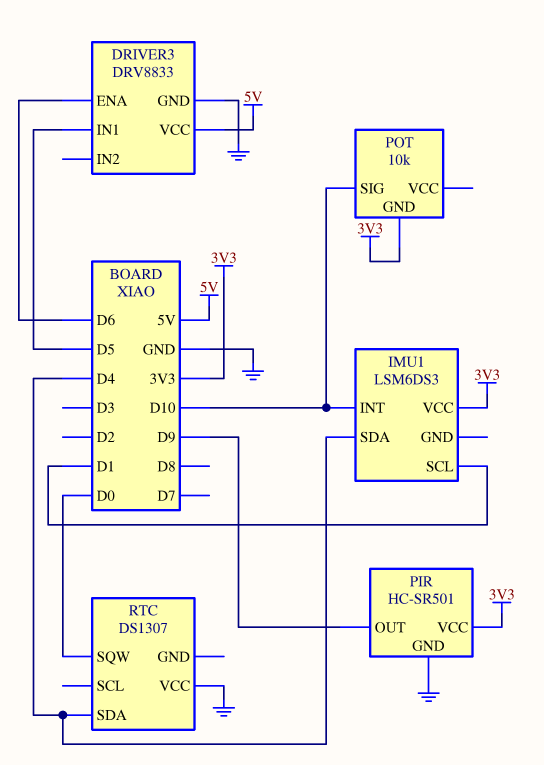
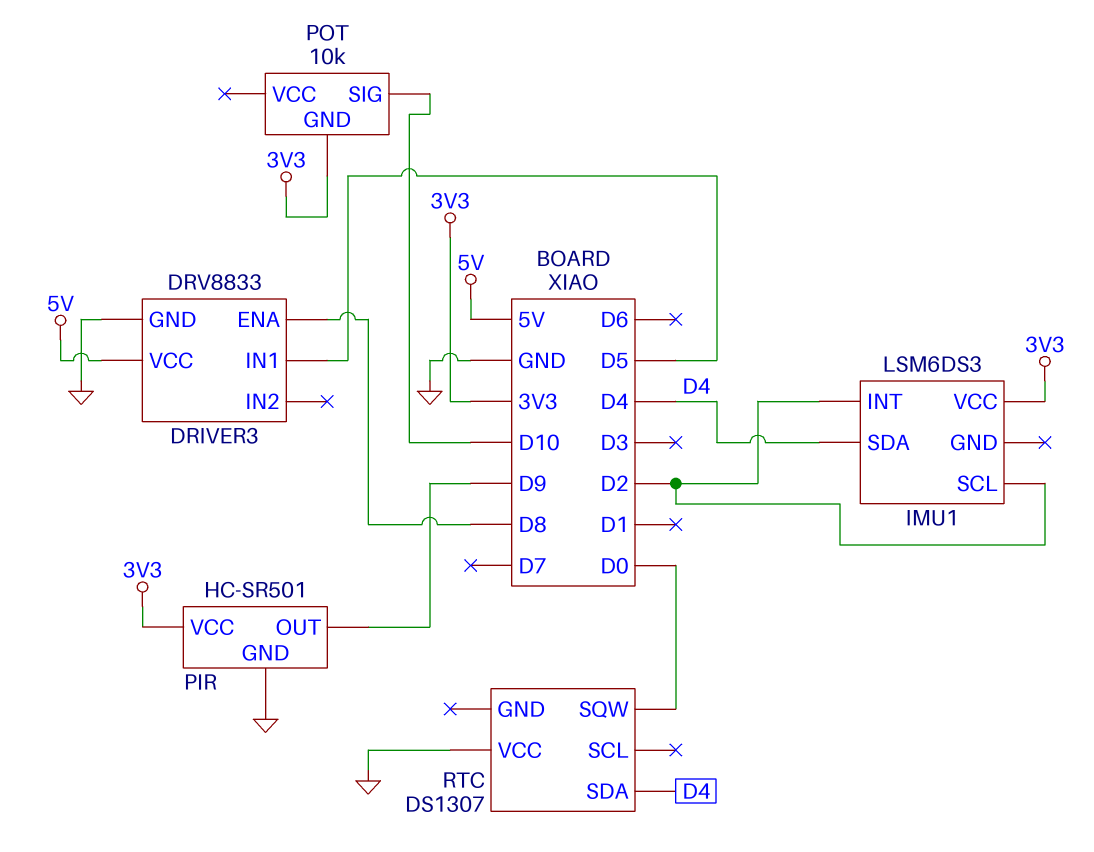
DRIVER3 pin ENA: D6 -> D8
IMU1 pin INT: D10 -> D2
IMU1 pin SCL: D1 -> D2

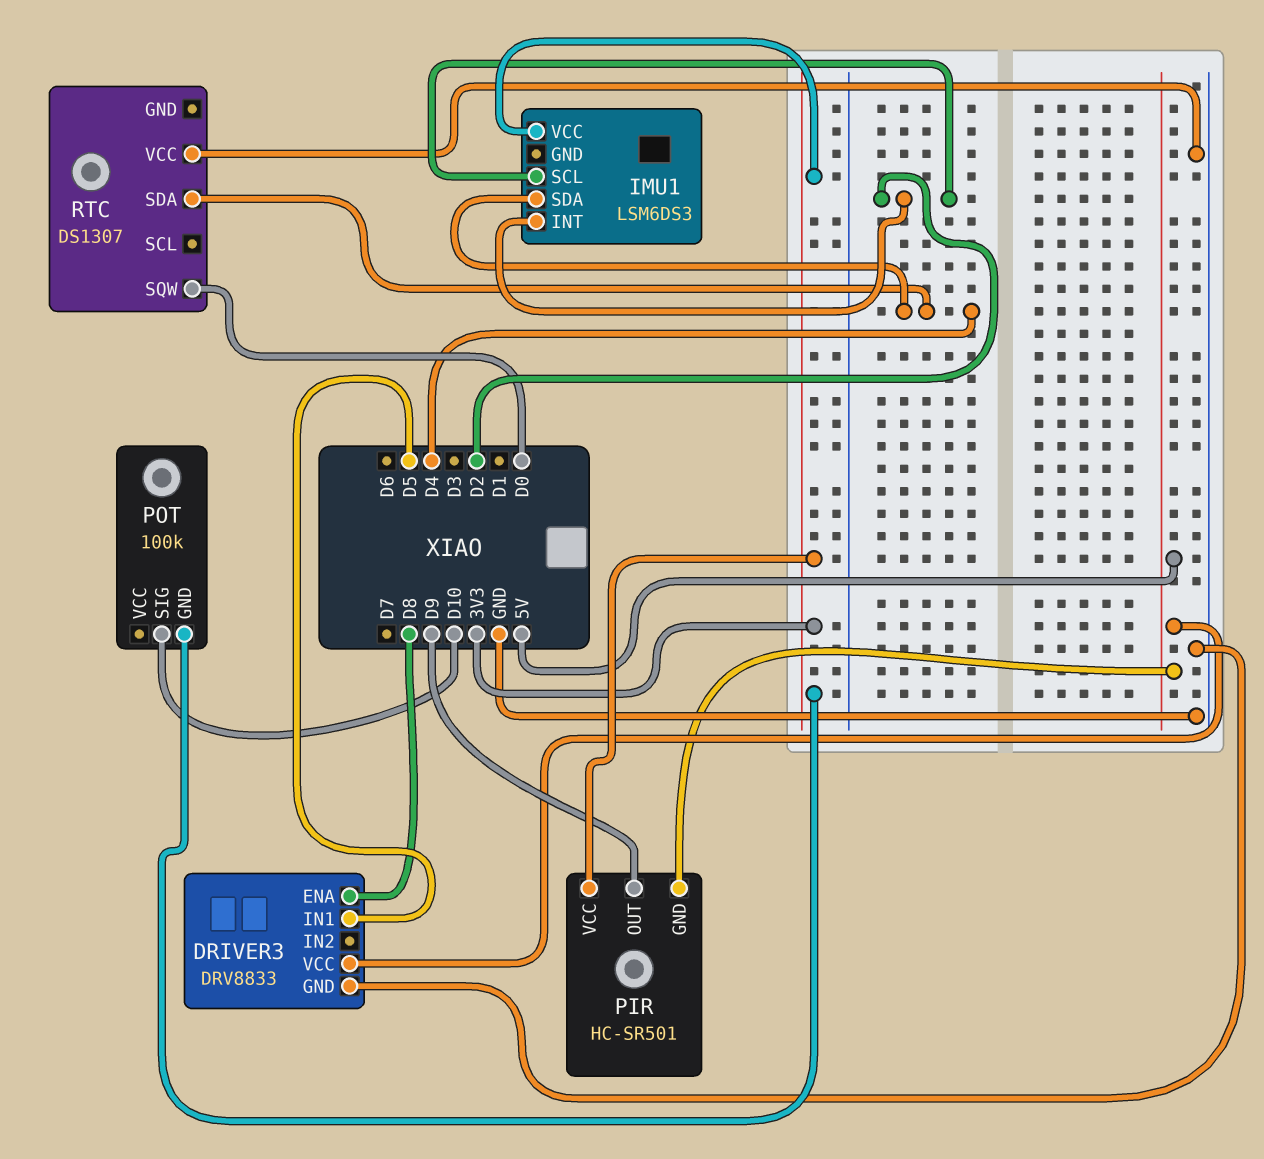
PIR pin GND: GND -> 5V
POT: 10k -> 100k

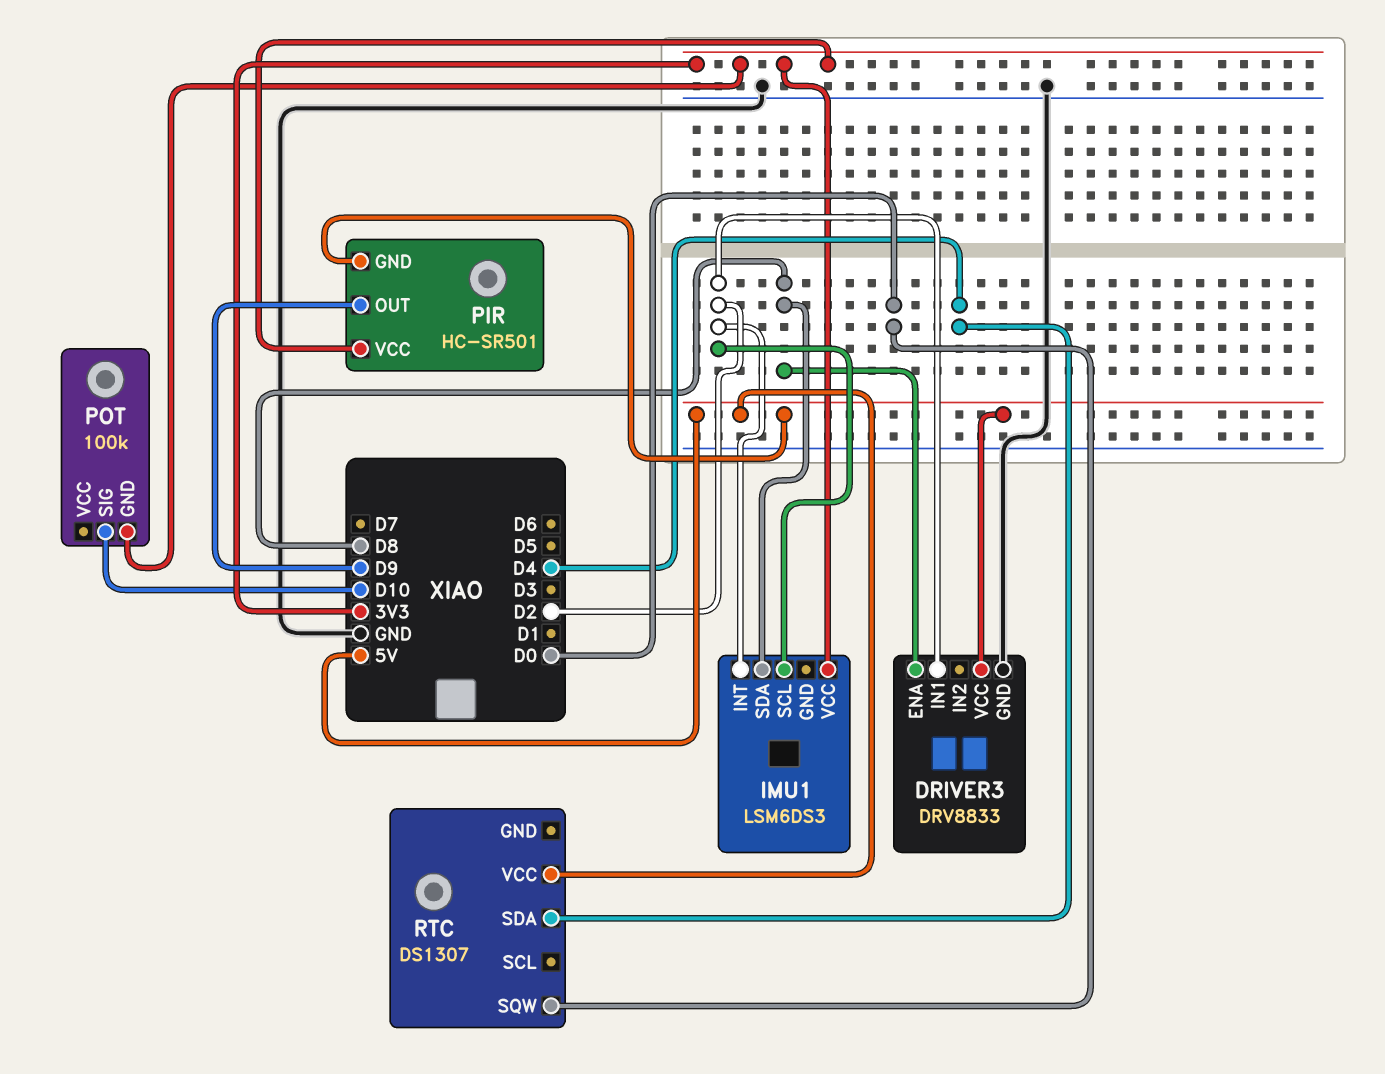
DRIVER3 pin IN1: D5 -> D2
IMU1 pin SDA: D4 -> D8
RTC pin VCC: GND -> 5V

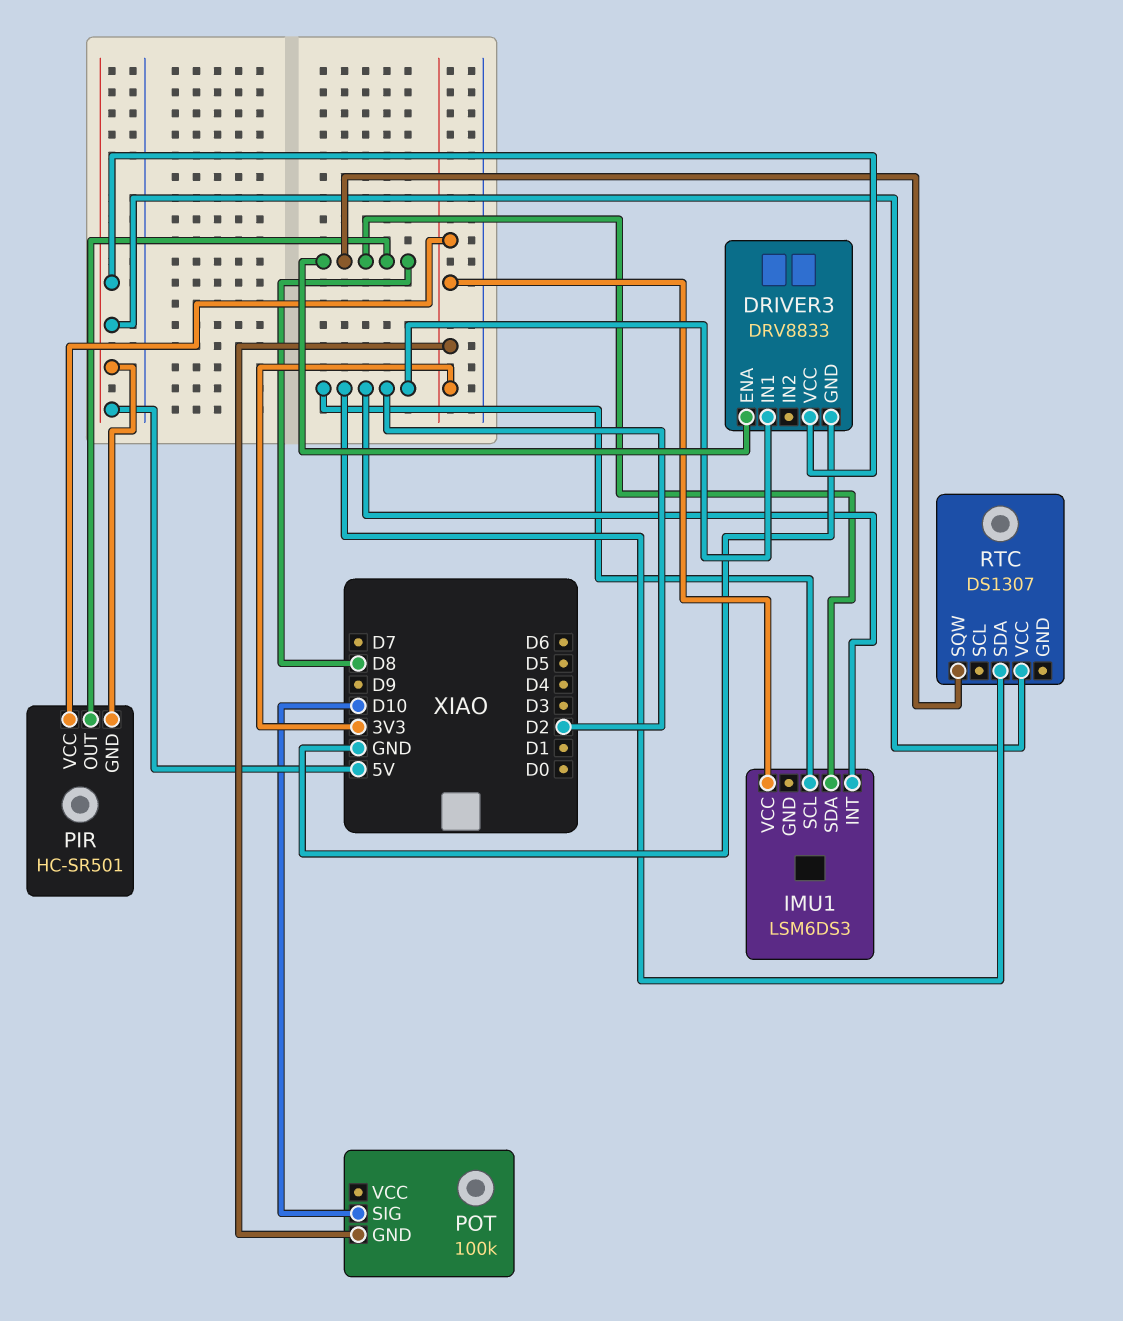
PIR pin OUT: D9 -> D8
RTC pin SDA: D4 -> D2
RTC pin SQW: D0 -> D8

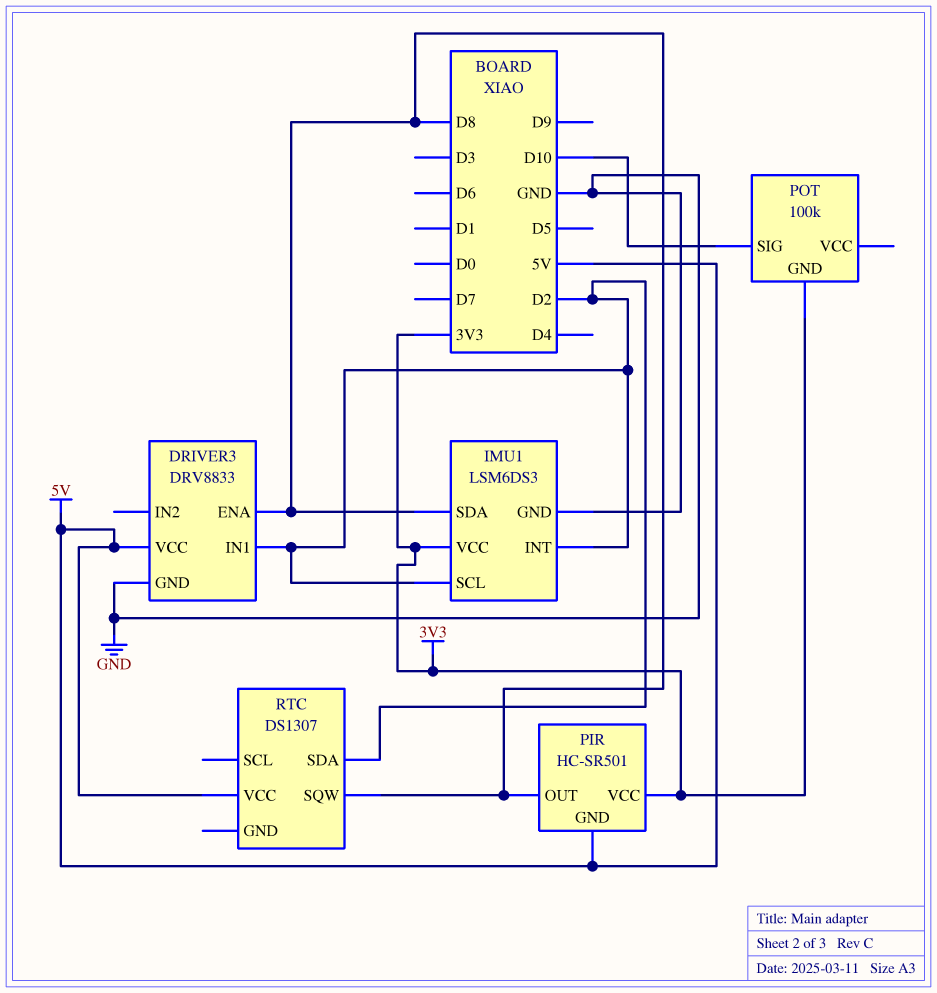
IMU1 pin GND: none -> GND

